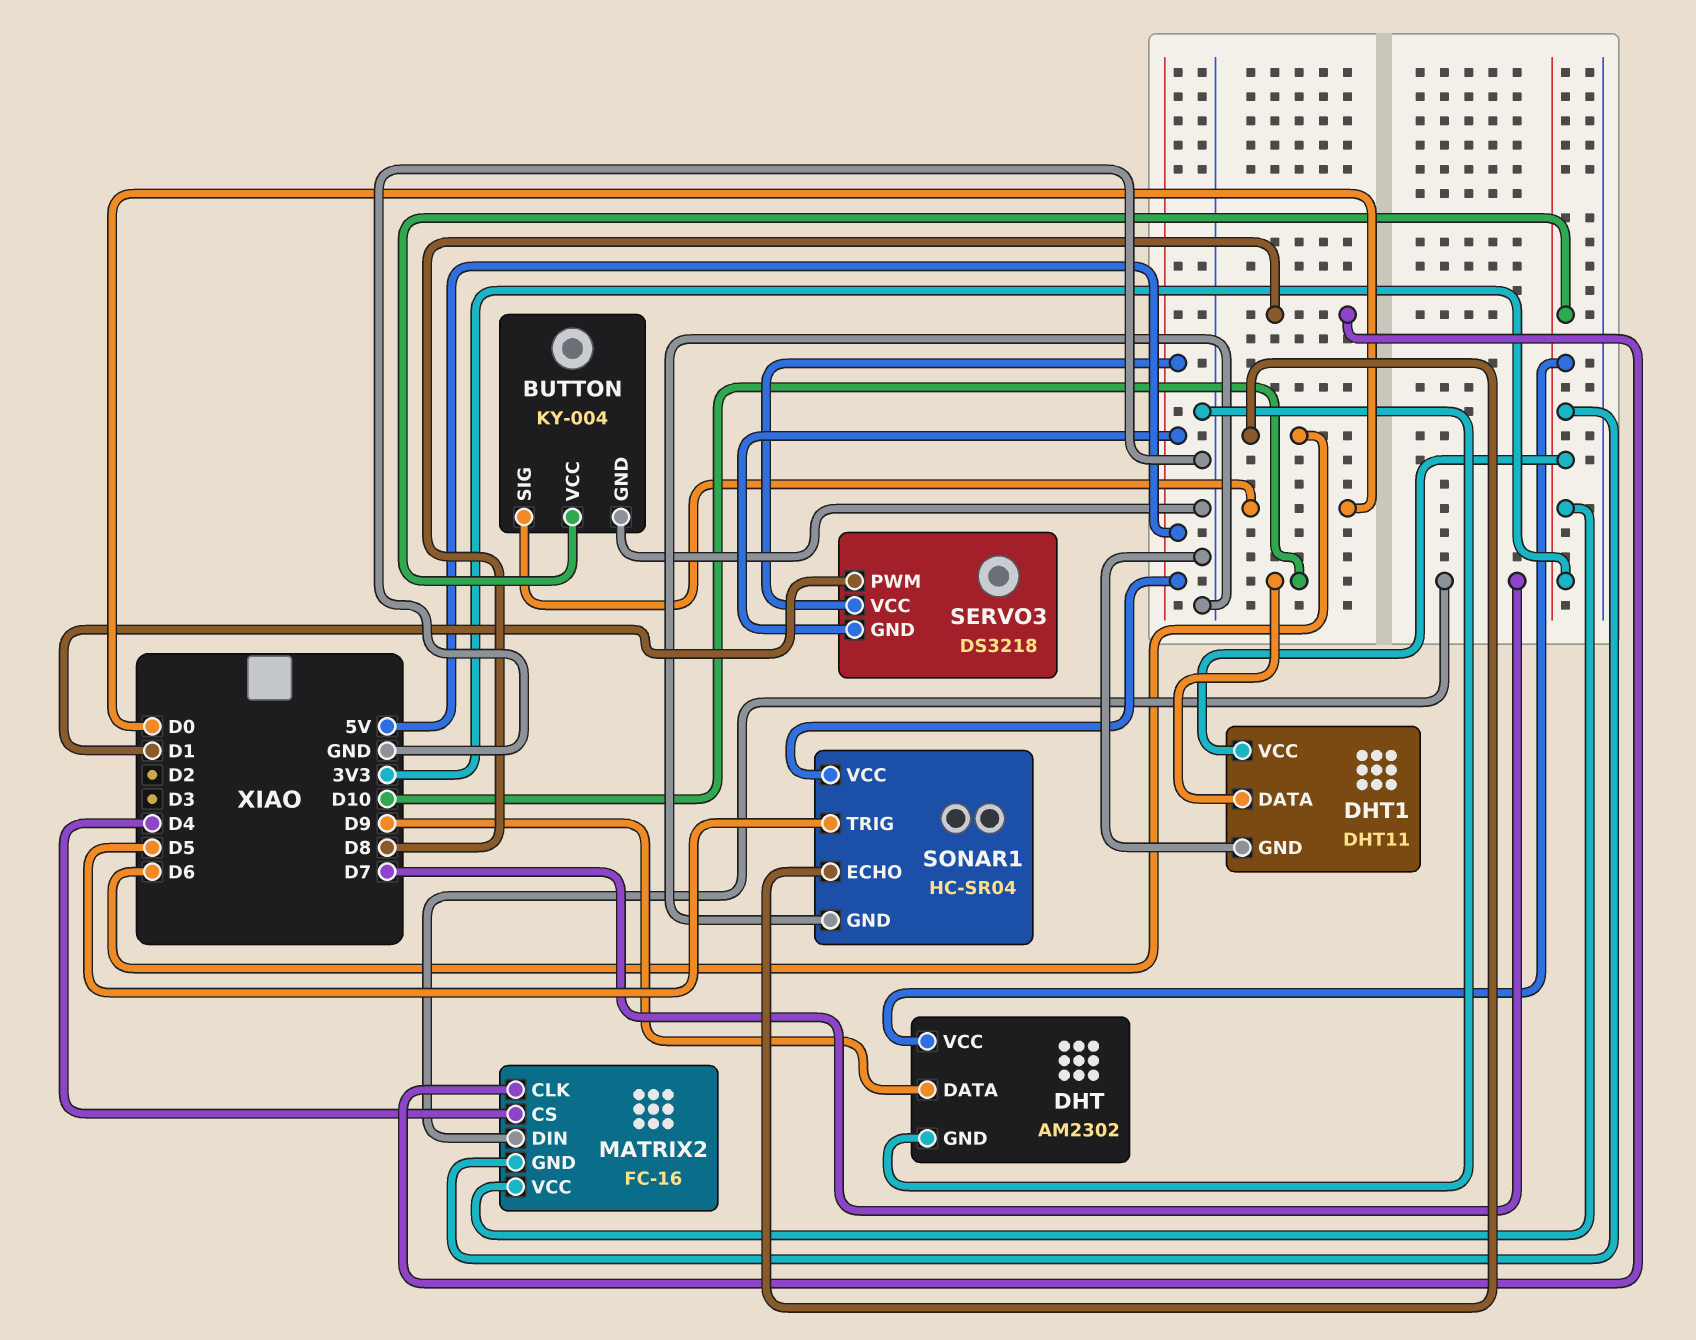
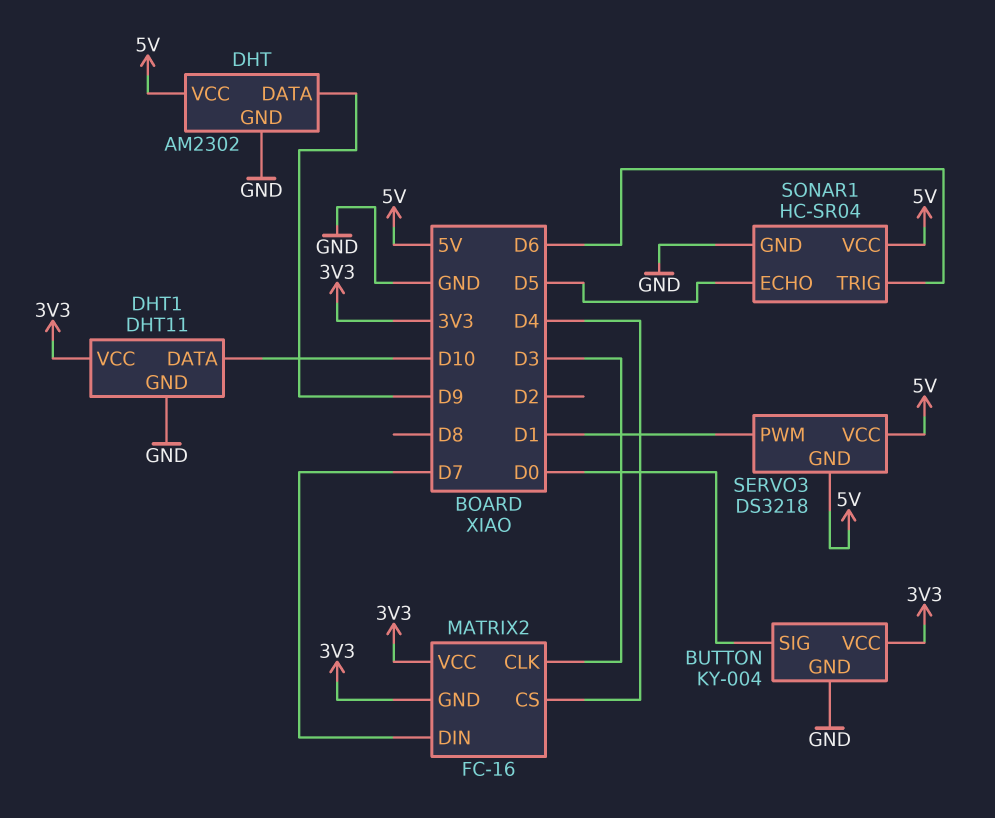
DHT pin VCC: 3V3 -> 5V
MATRIX2 pin CLK: D8 -> D3
SONAR1 pin ECHO: D6 -> D5
SONAR1 pin TRIG: D5 -> D6

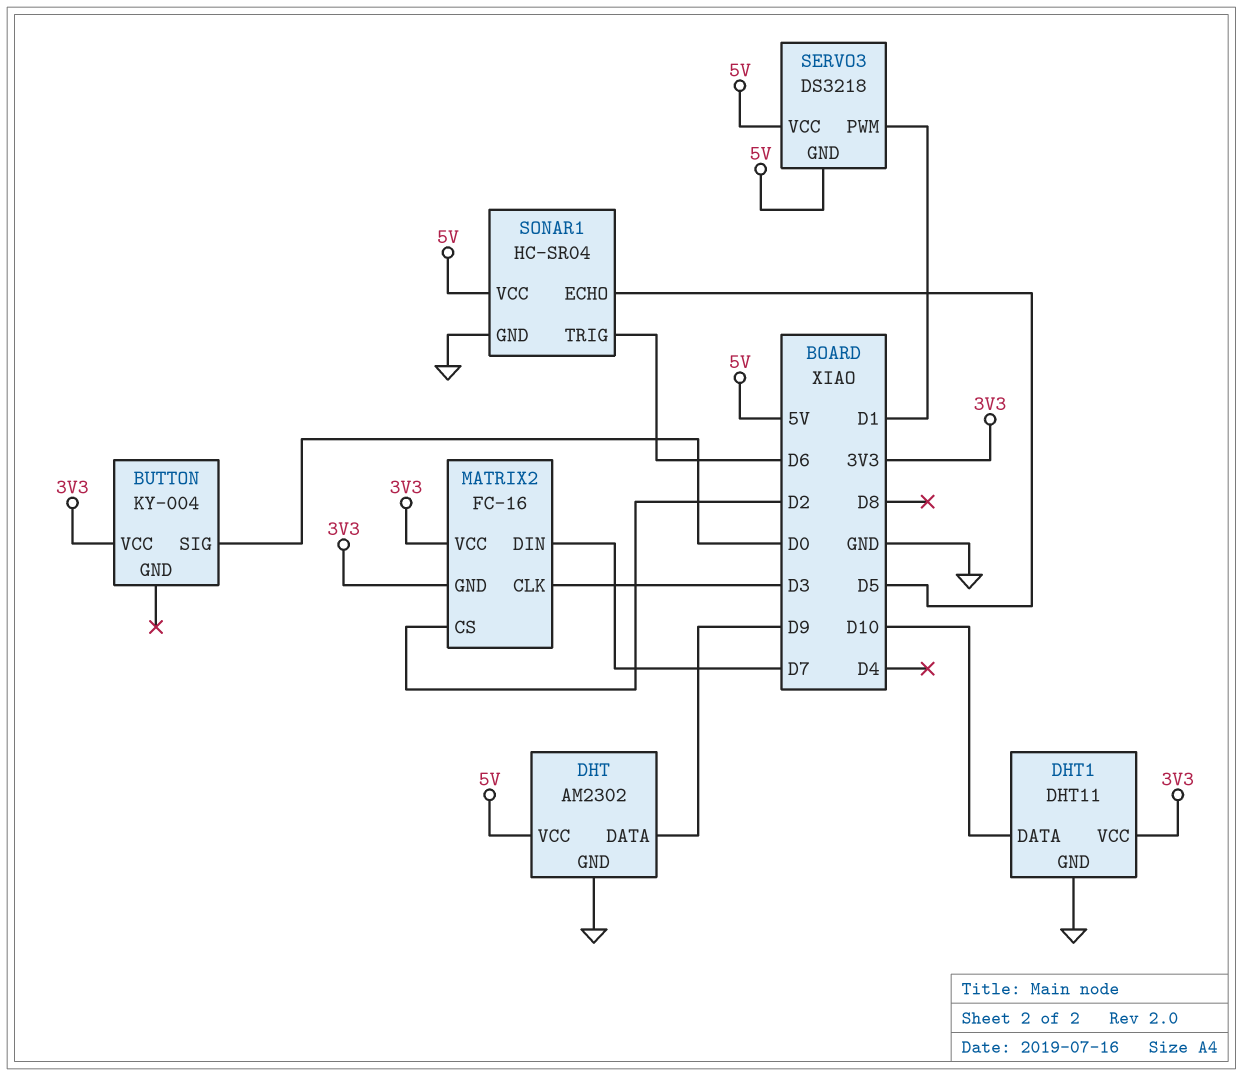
BUTTON pin GND: GND -> none
MATRIX2 pin CS: D4 -> D2

